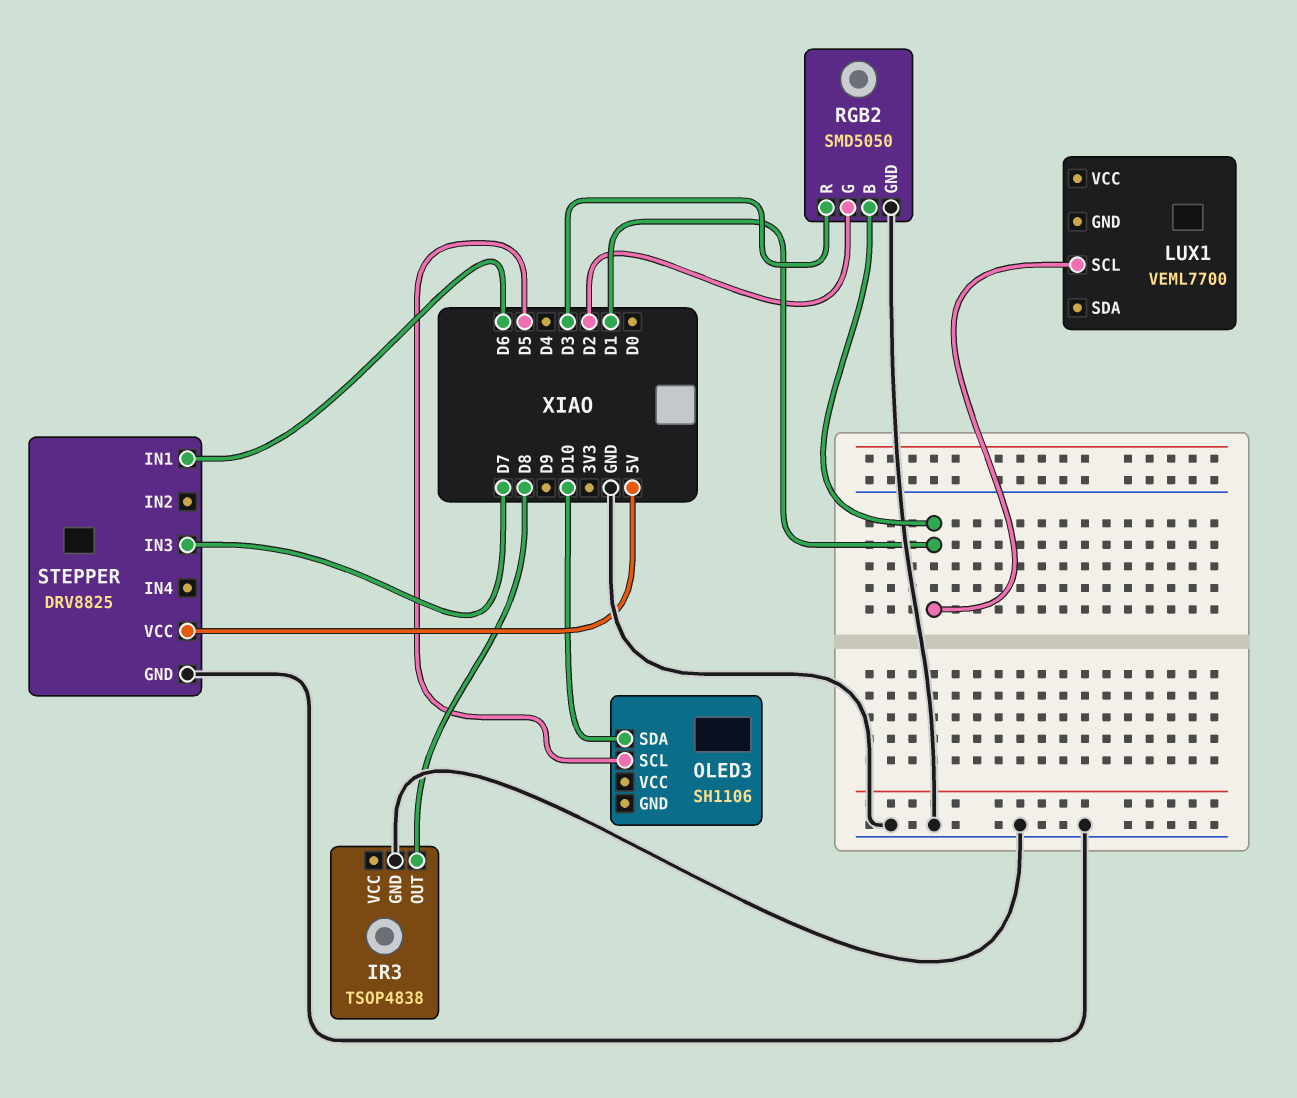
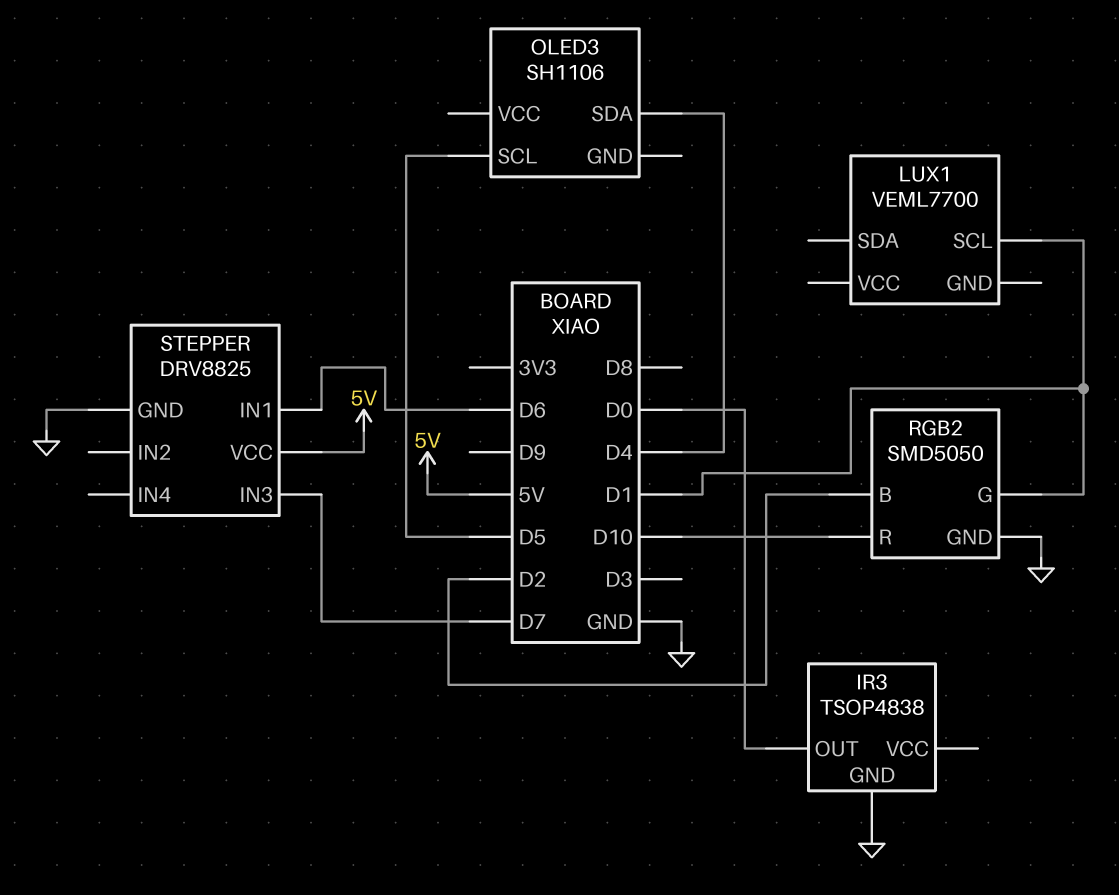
IR3 pin OUT: D8 -> D0
OLED3 pin SDA: D10 -> D4
RGB2 pin B: D1 -> D2
RGB2 pin G: D2 -> D1
RGB2 pin R: D3 -> D10

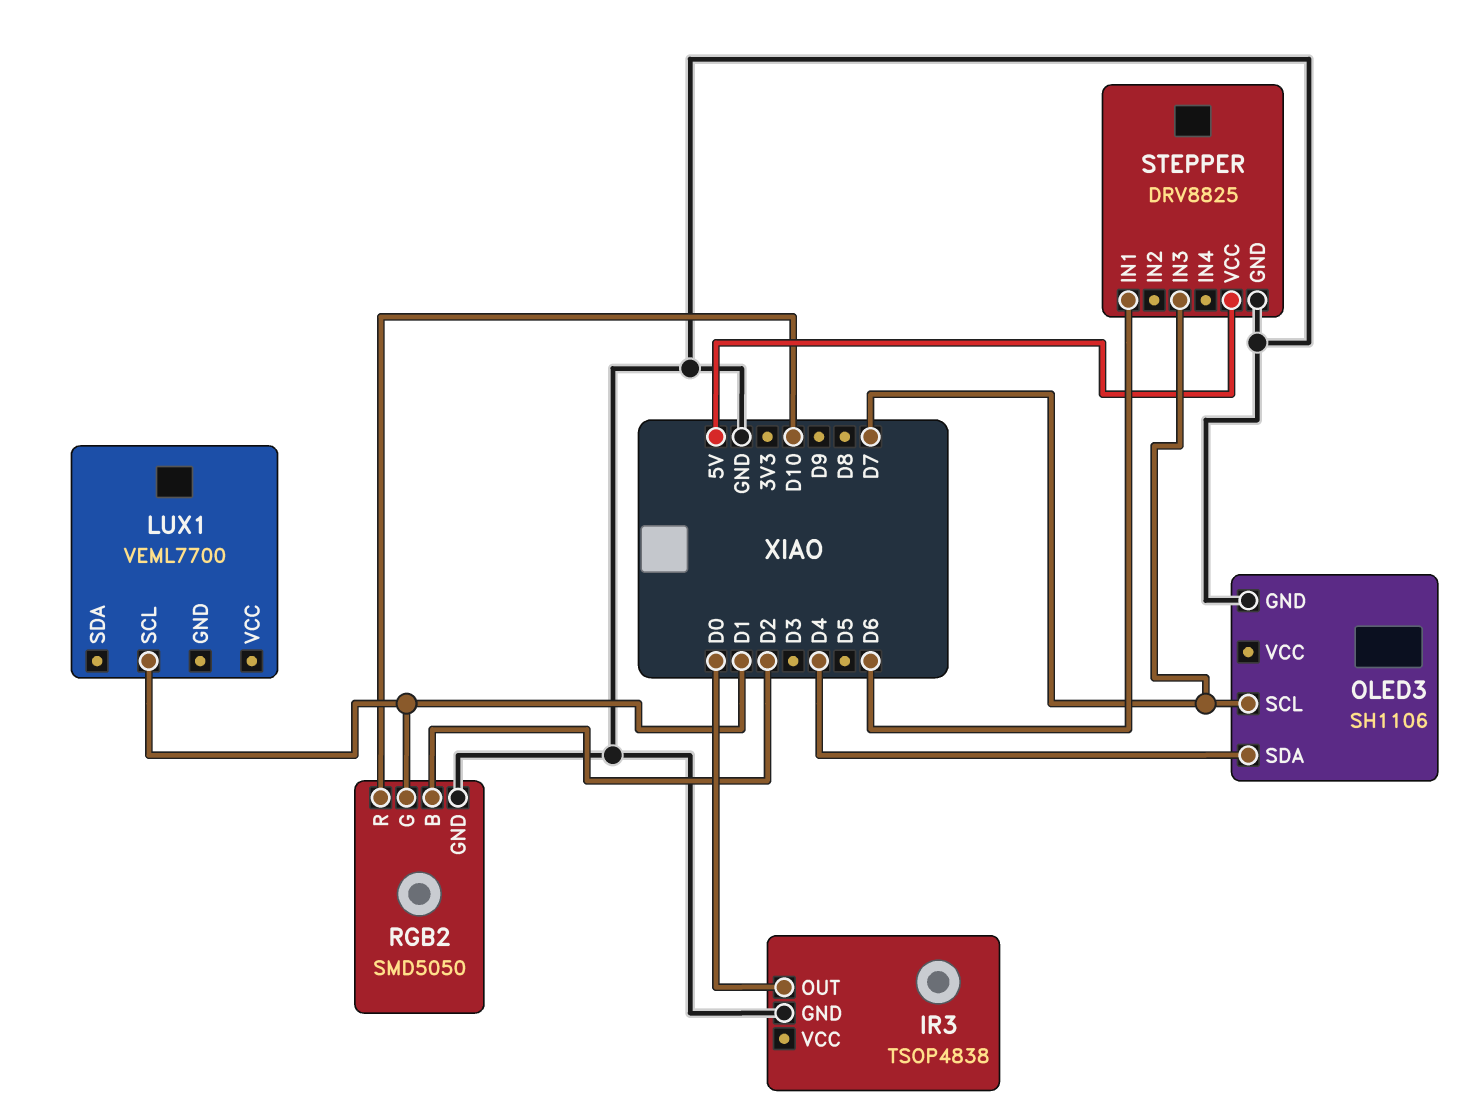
OLED3 pin GND: none -> GND
OLED3 pin SCL: D5 -> D7

